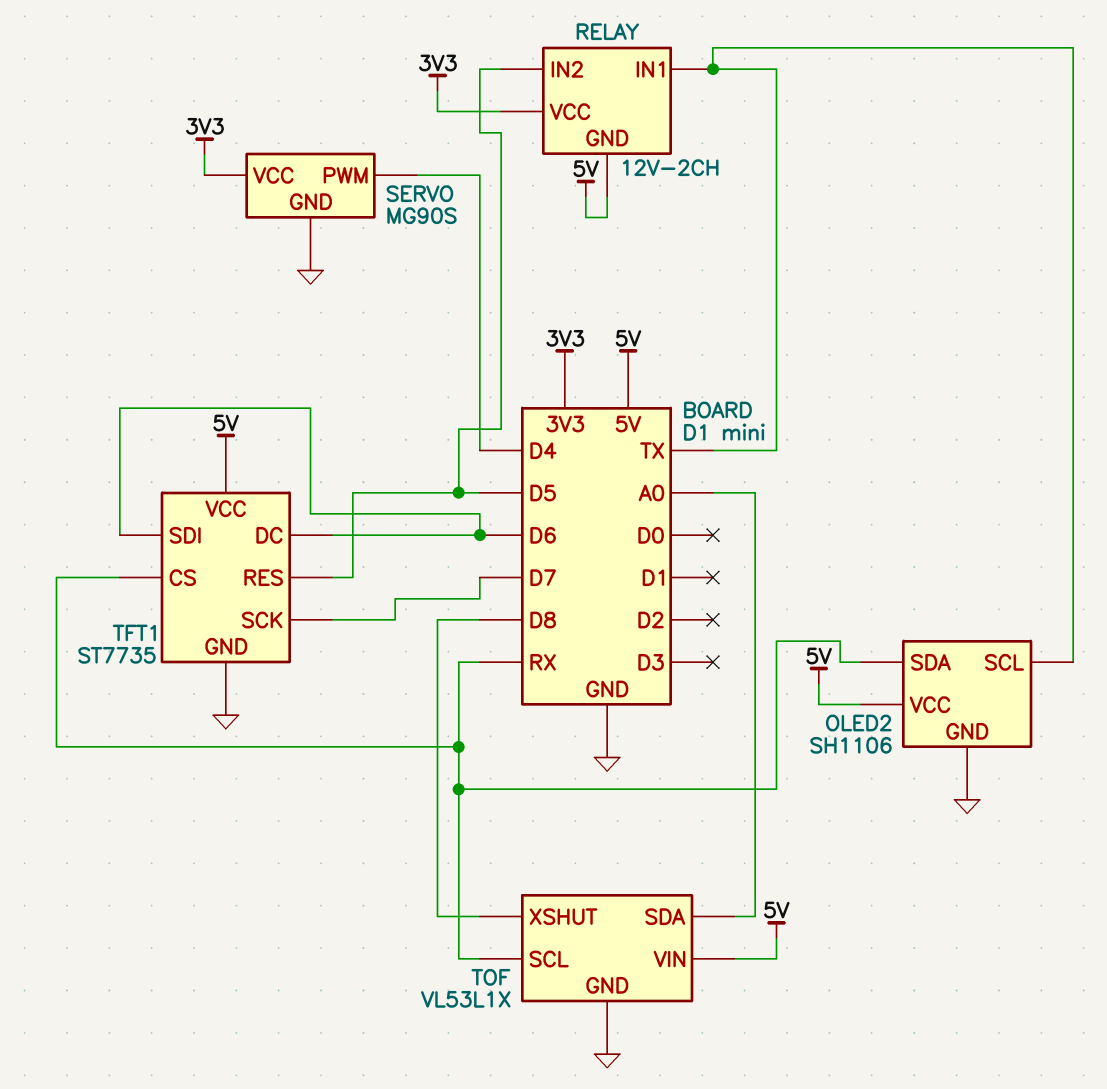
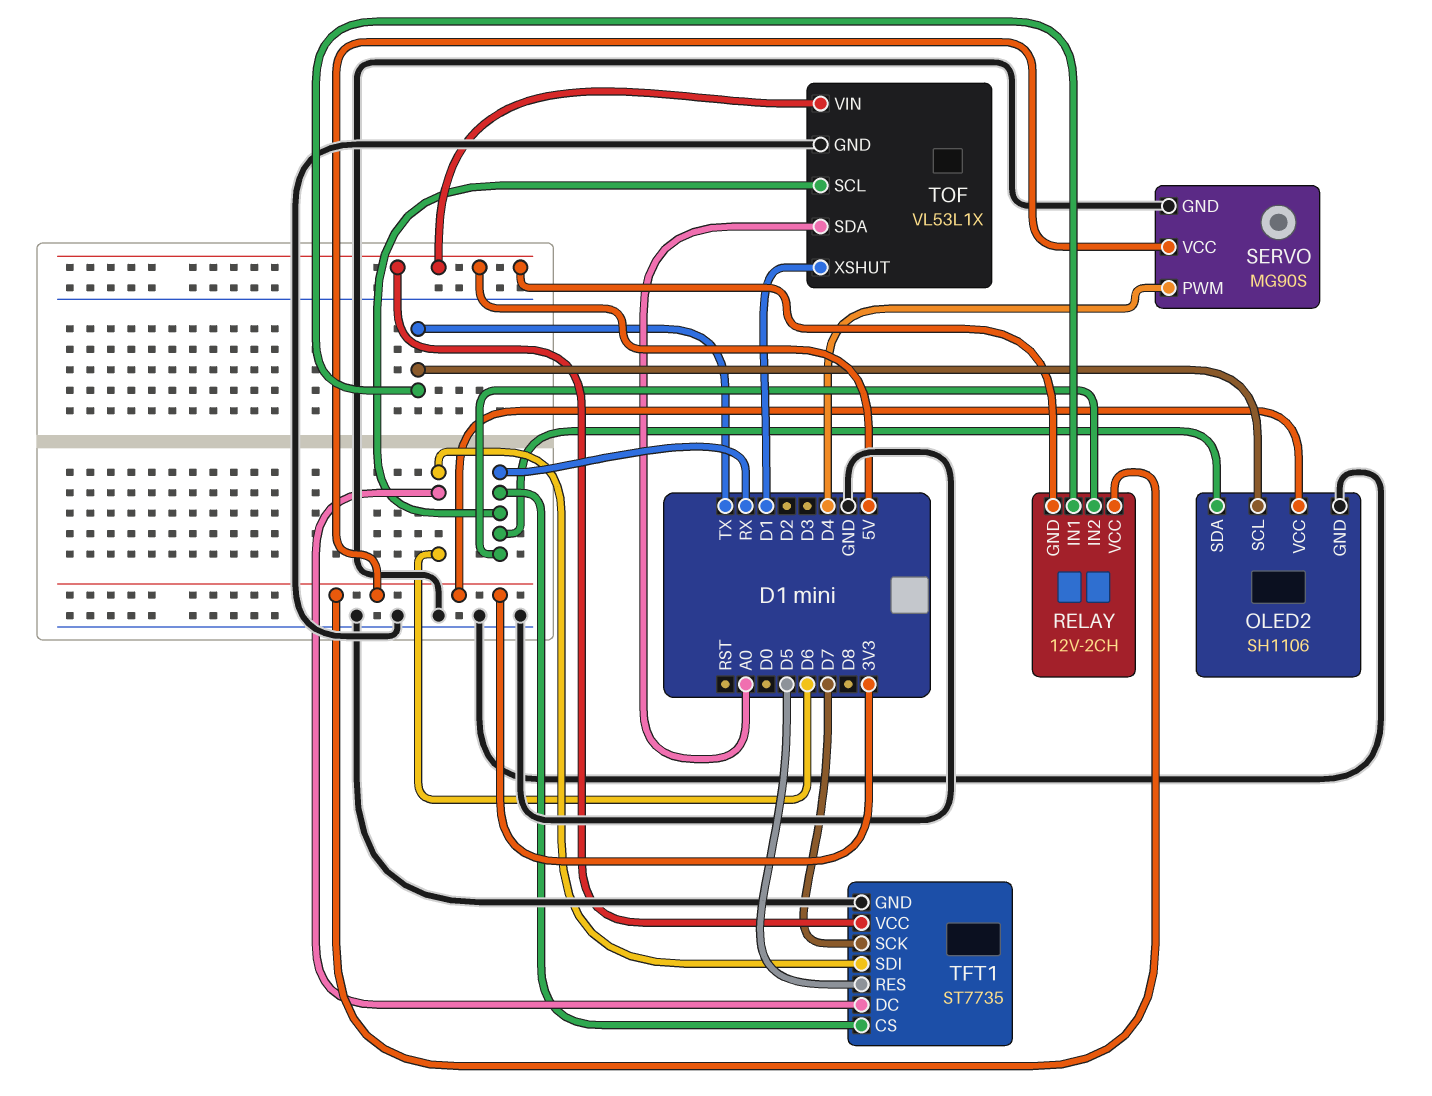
OLED2 pin VCC: 5V -> 3V3
RELAY pin IN2: D5 -> RX
TOF pin XSHUT: D8 -> D1

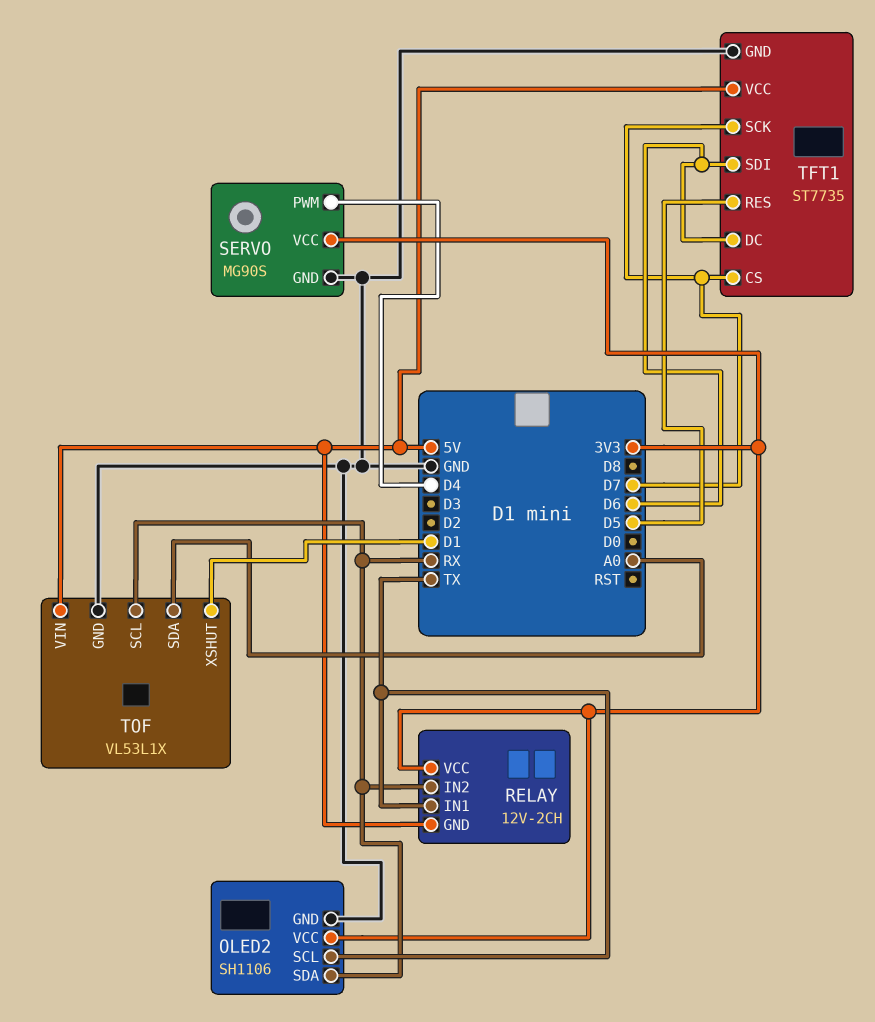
TFT1 pin CS: RX -> D7

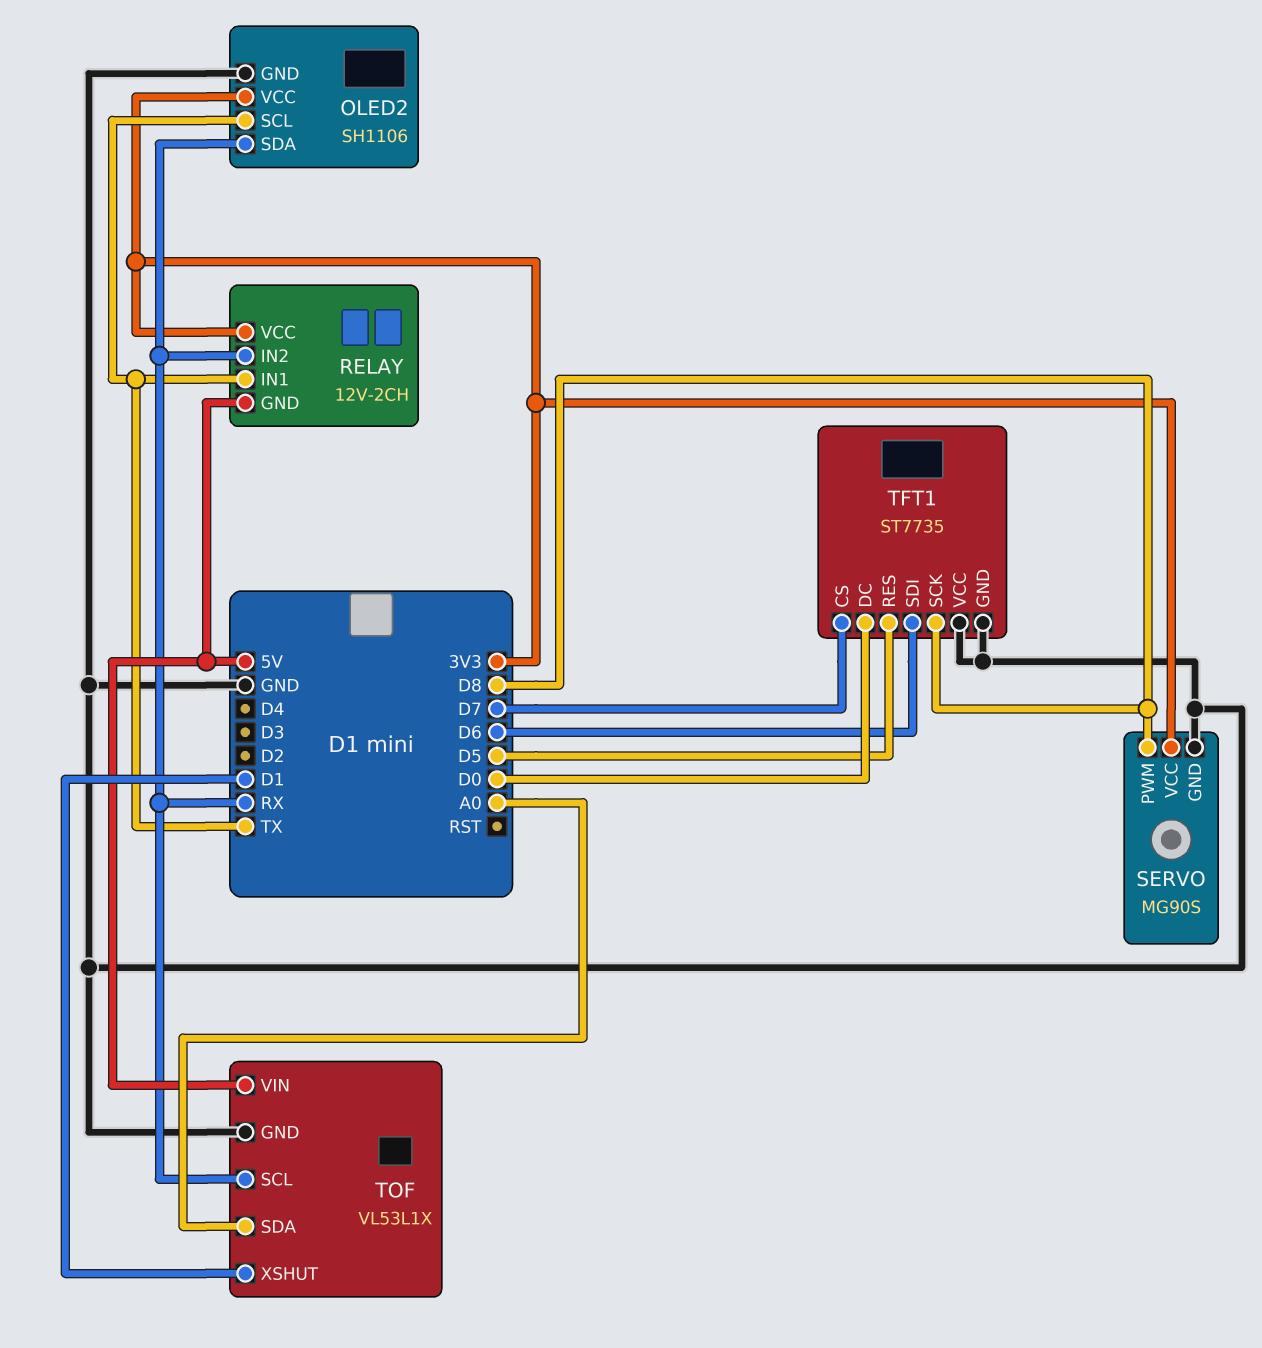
SERVO pin PWM: D4 -> D8
TFT1 pin DC: D6 -> D0
TFT1 pin SCK: D7 -> D8
TFT1 pin VCC: 5V -> GND

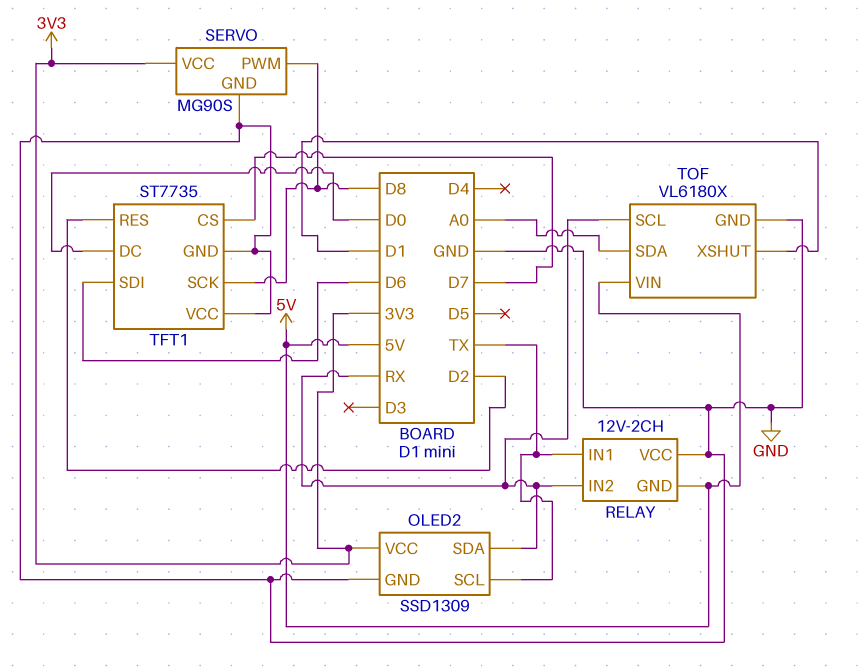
OLED2: SH1106 -> SSD1309
RELAY pin VCC: 3V3 -> GND
TFT1 pin RES: D5 -> D2
TOF: VL53L1X -> VL6180X

